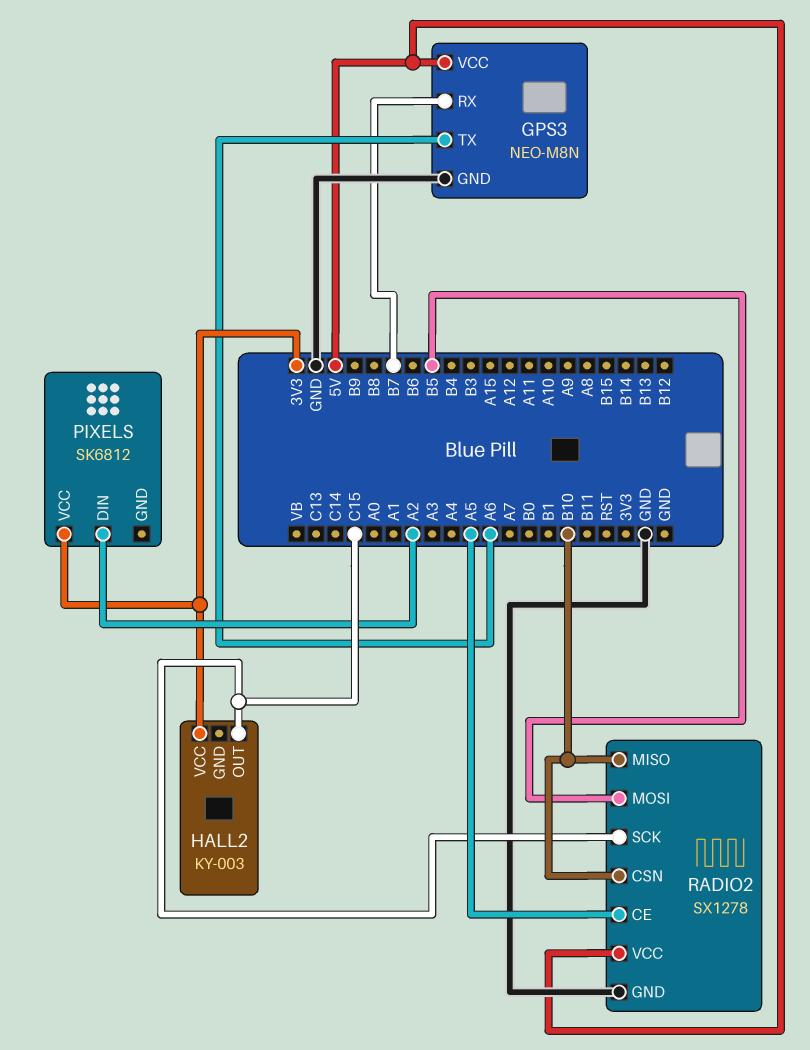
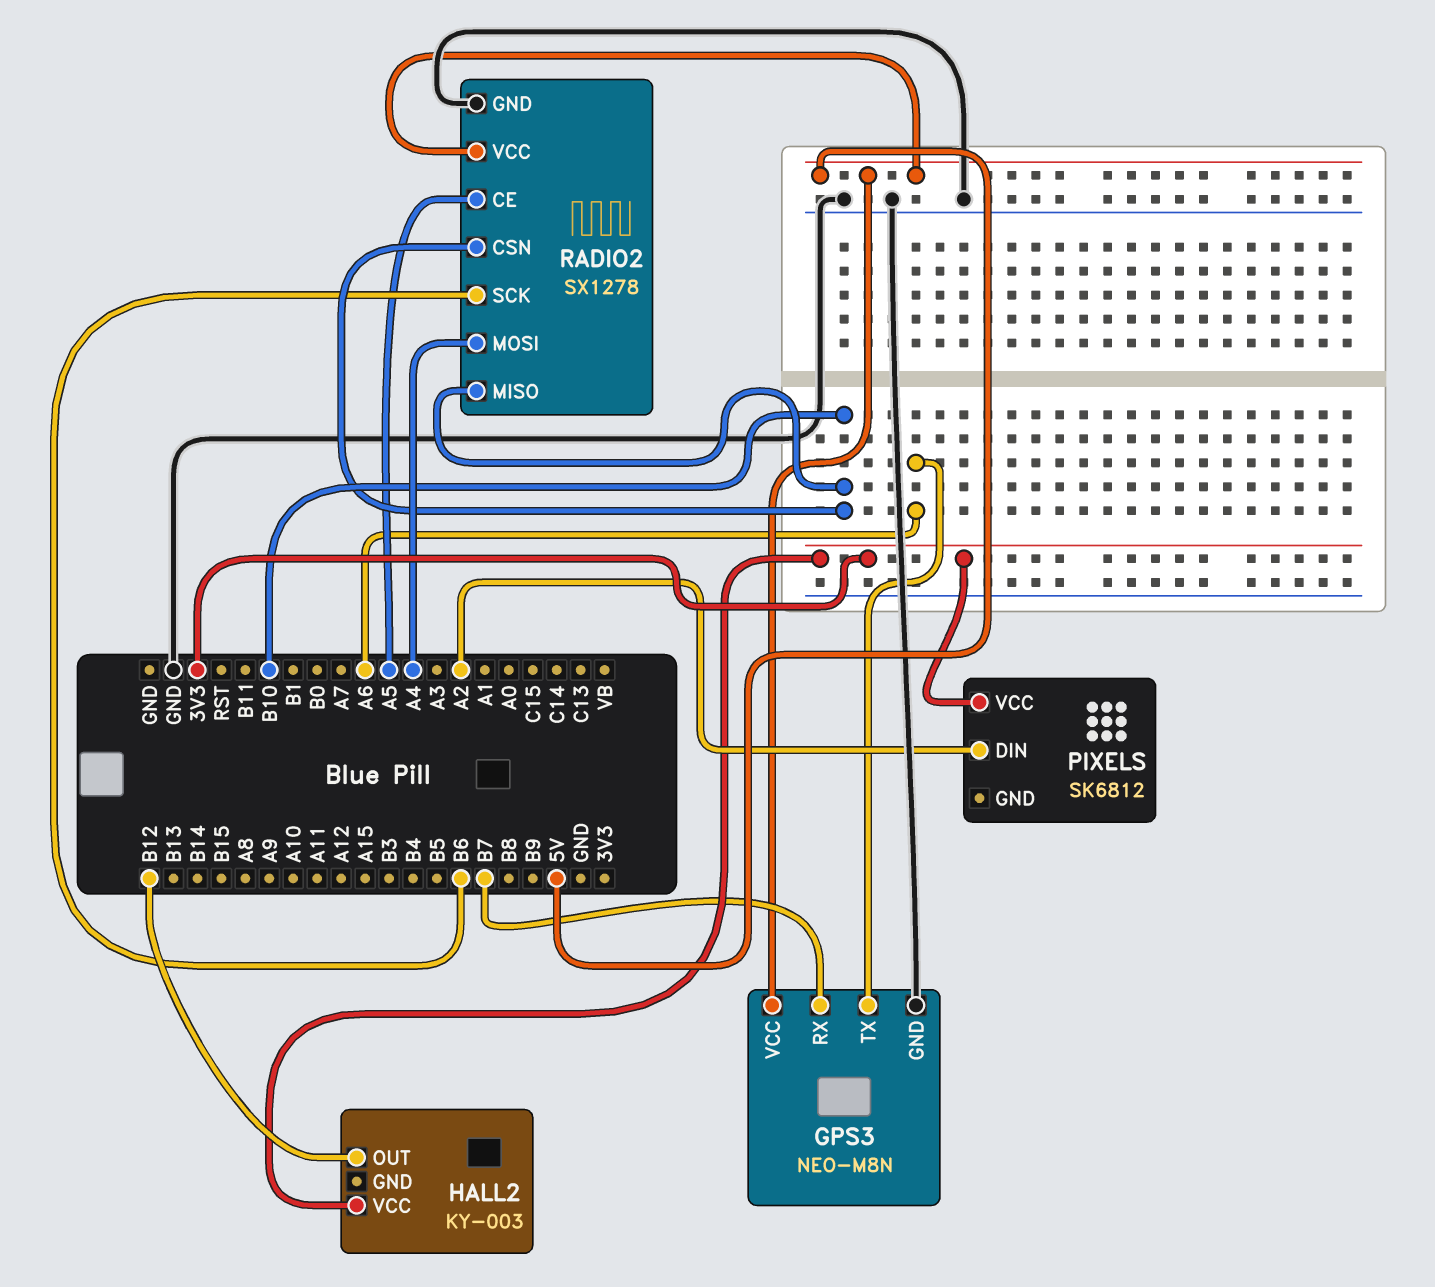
HALL2 pin OUT: C15 -> B12
RADIO2 pin MOSI: B5 -> A4
RADIO2 pin SCK: C15 -> B6

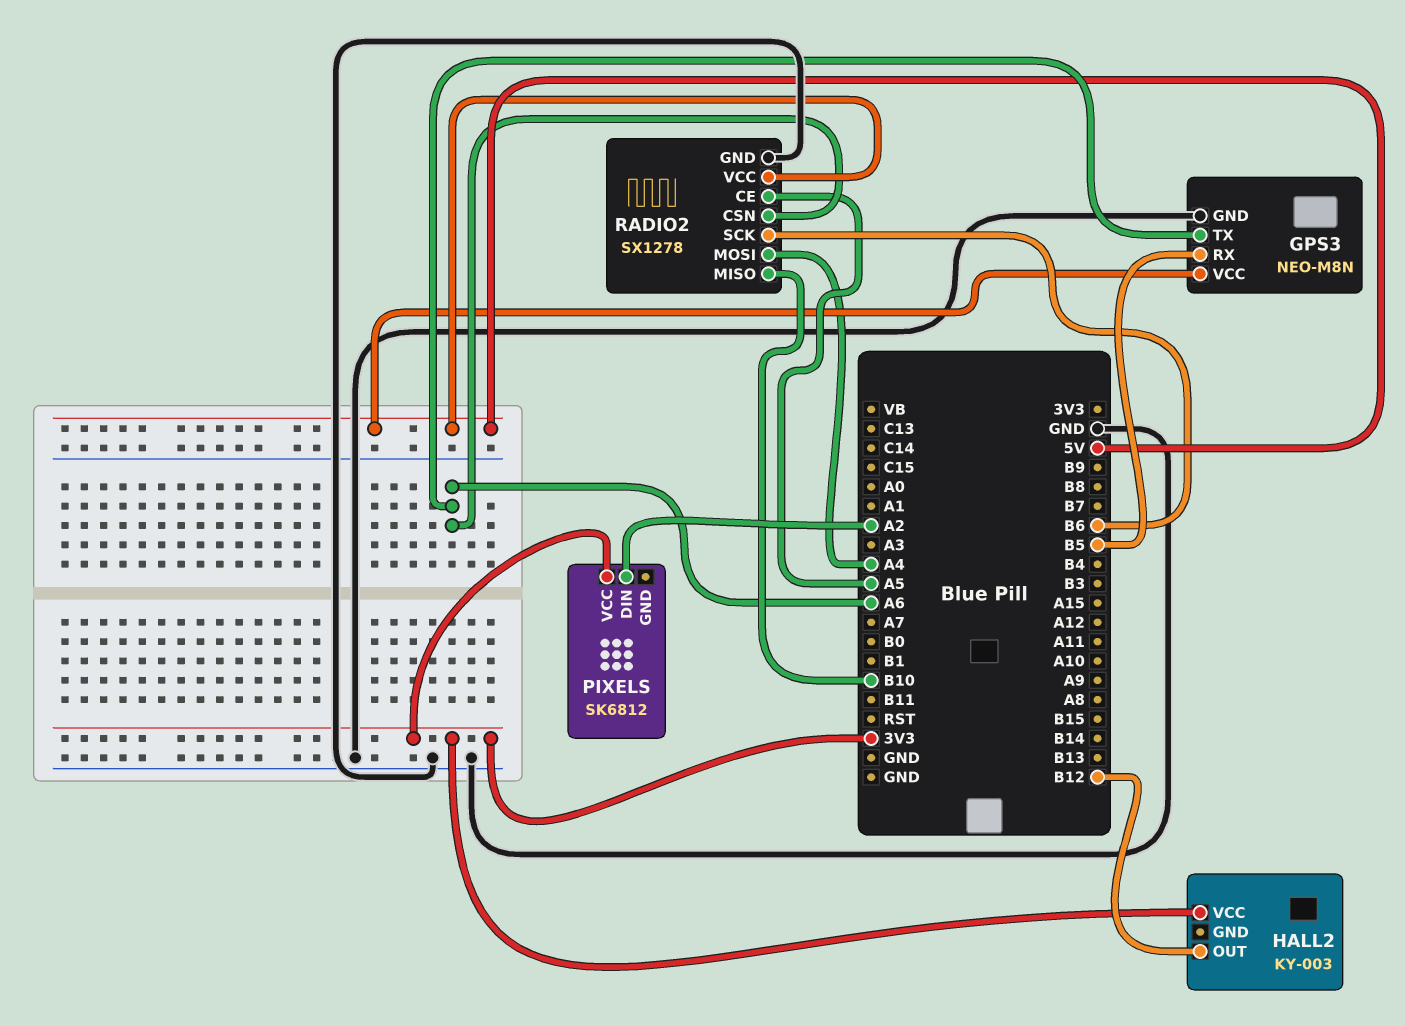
GPS3 pin RX: B7 -> B5
RADIO2 pin CSN: B10 -> A6

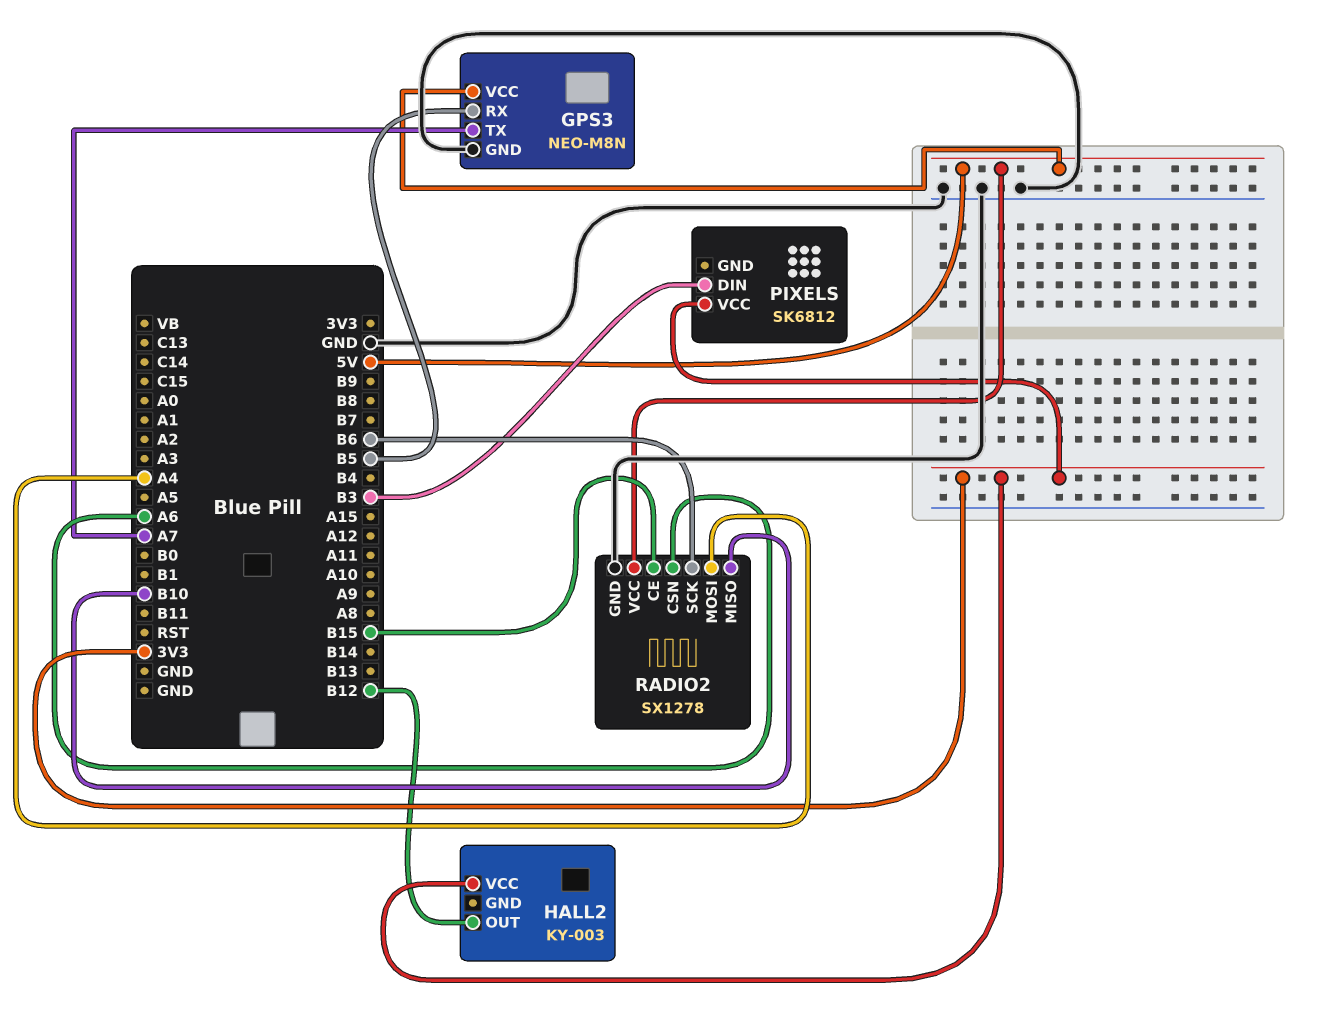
GPS3 pin TX: A6 -> A7
PIXELS pin DIN: A2 -> B3
RADIO2 pin CE: A5 -> B15

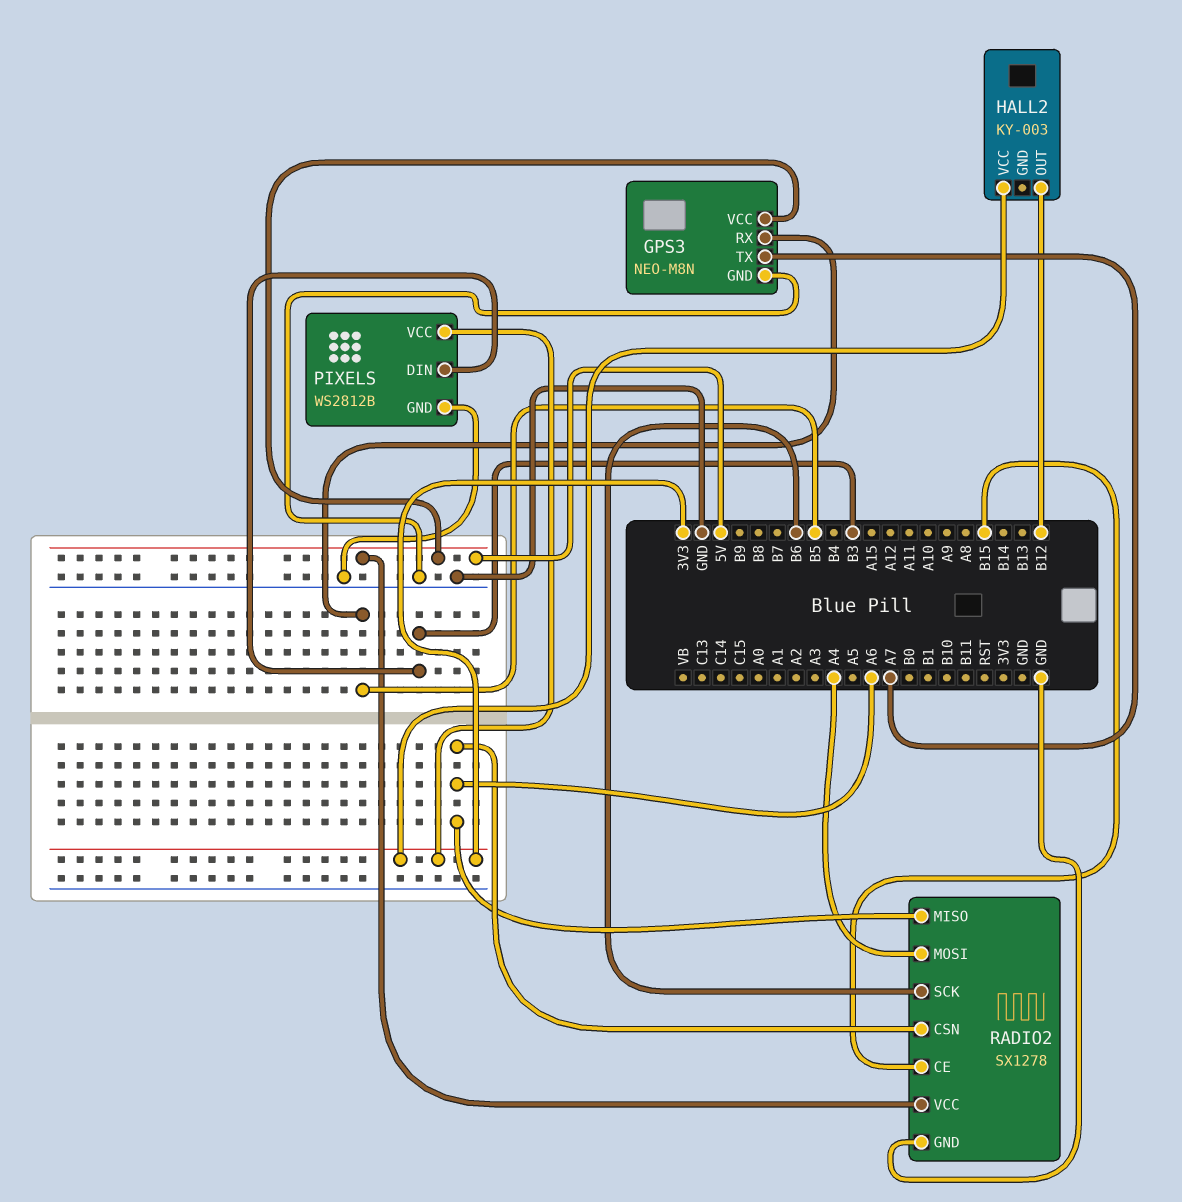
PIXELS: SK6812 -> WS2812B
PIXELS pin GND: none -> GND
RADIO2 pin MISO: B10 -> A6

